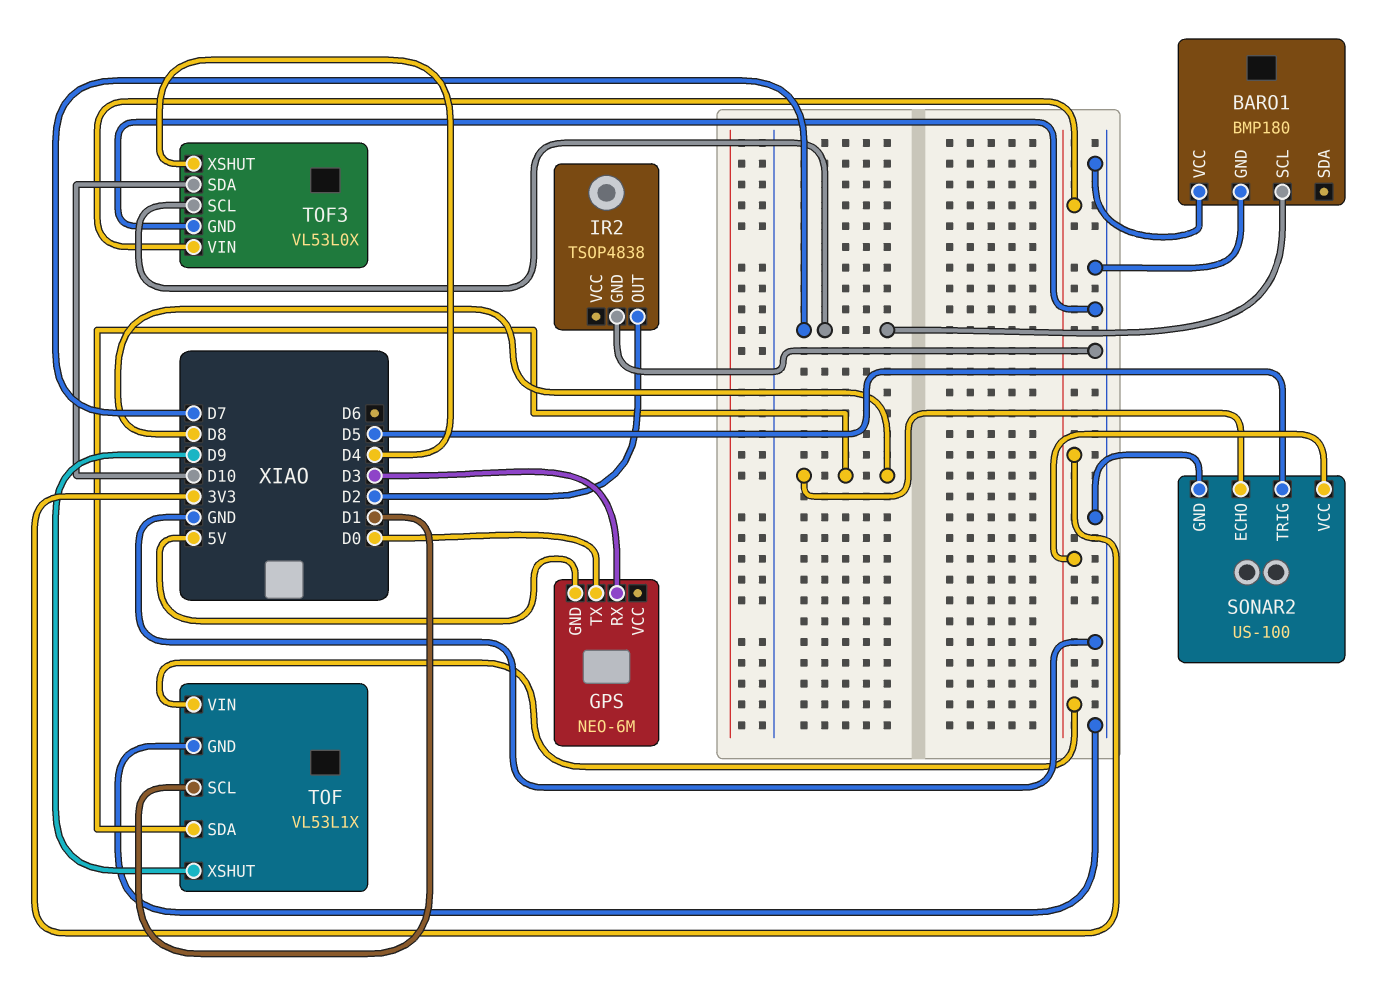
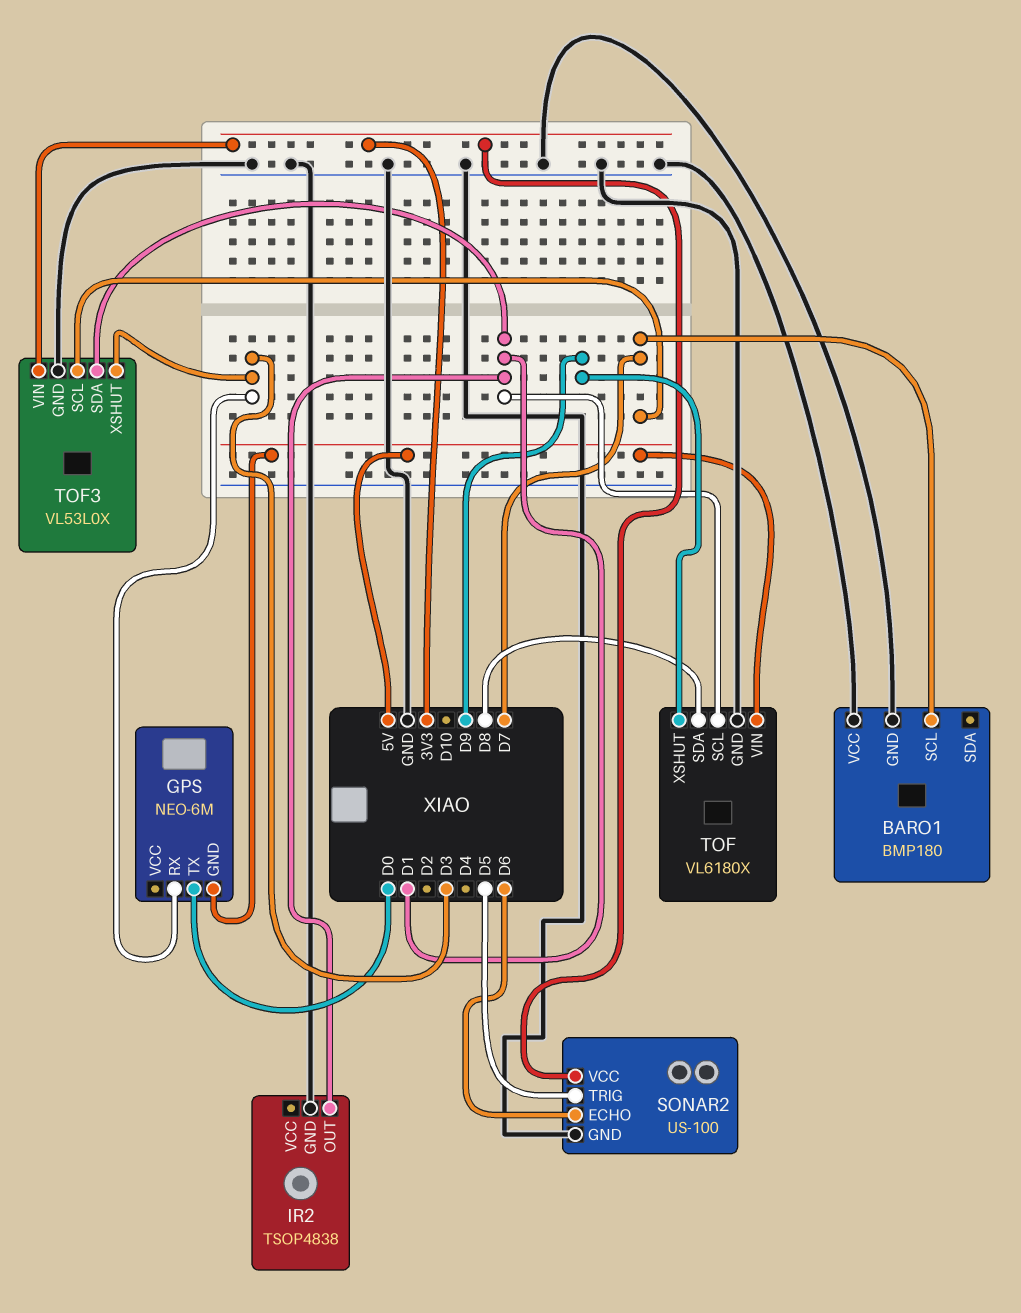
IR2 pin OUT: D2 -> D1
SONAR2 pin ECHO: D8 -> D6
TOF: VL53L1X -> VL6180X
TOF pin VIN: 3V3 -> 5V
TOF3 pin SDA: D10 -> D1
TOF3 pin XSHUT: D4 -> D3

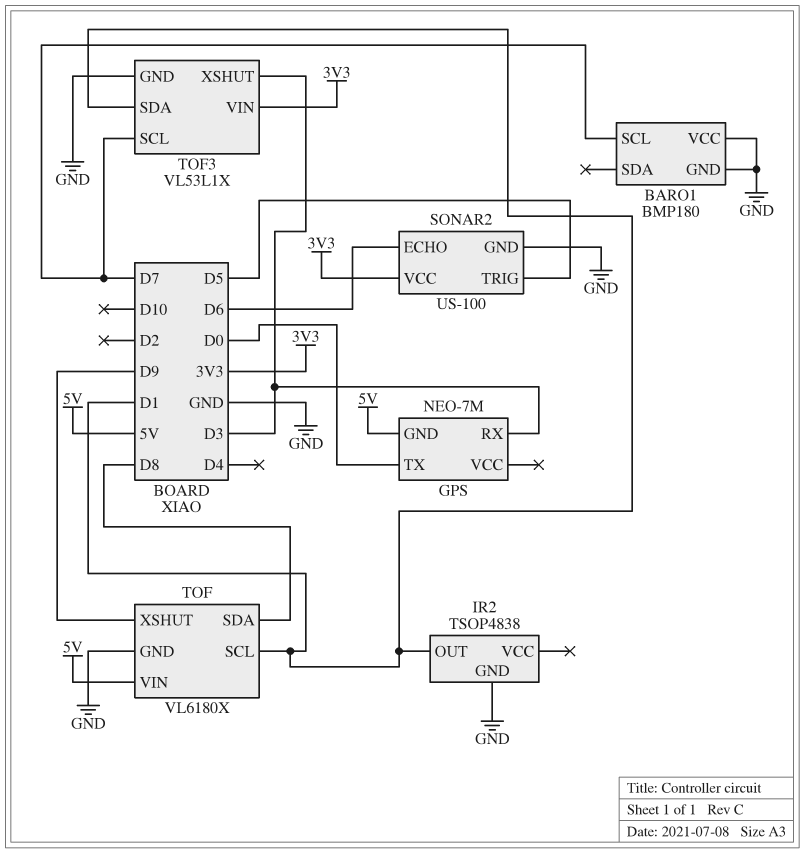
GPS: NEO-6M -> NEO-7M
TOF3: VL53L0X -> VL53L1X

